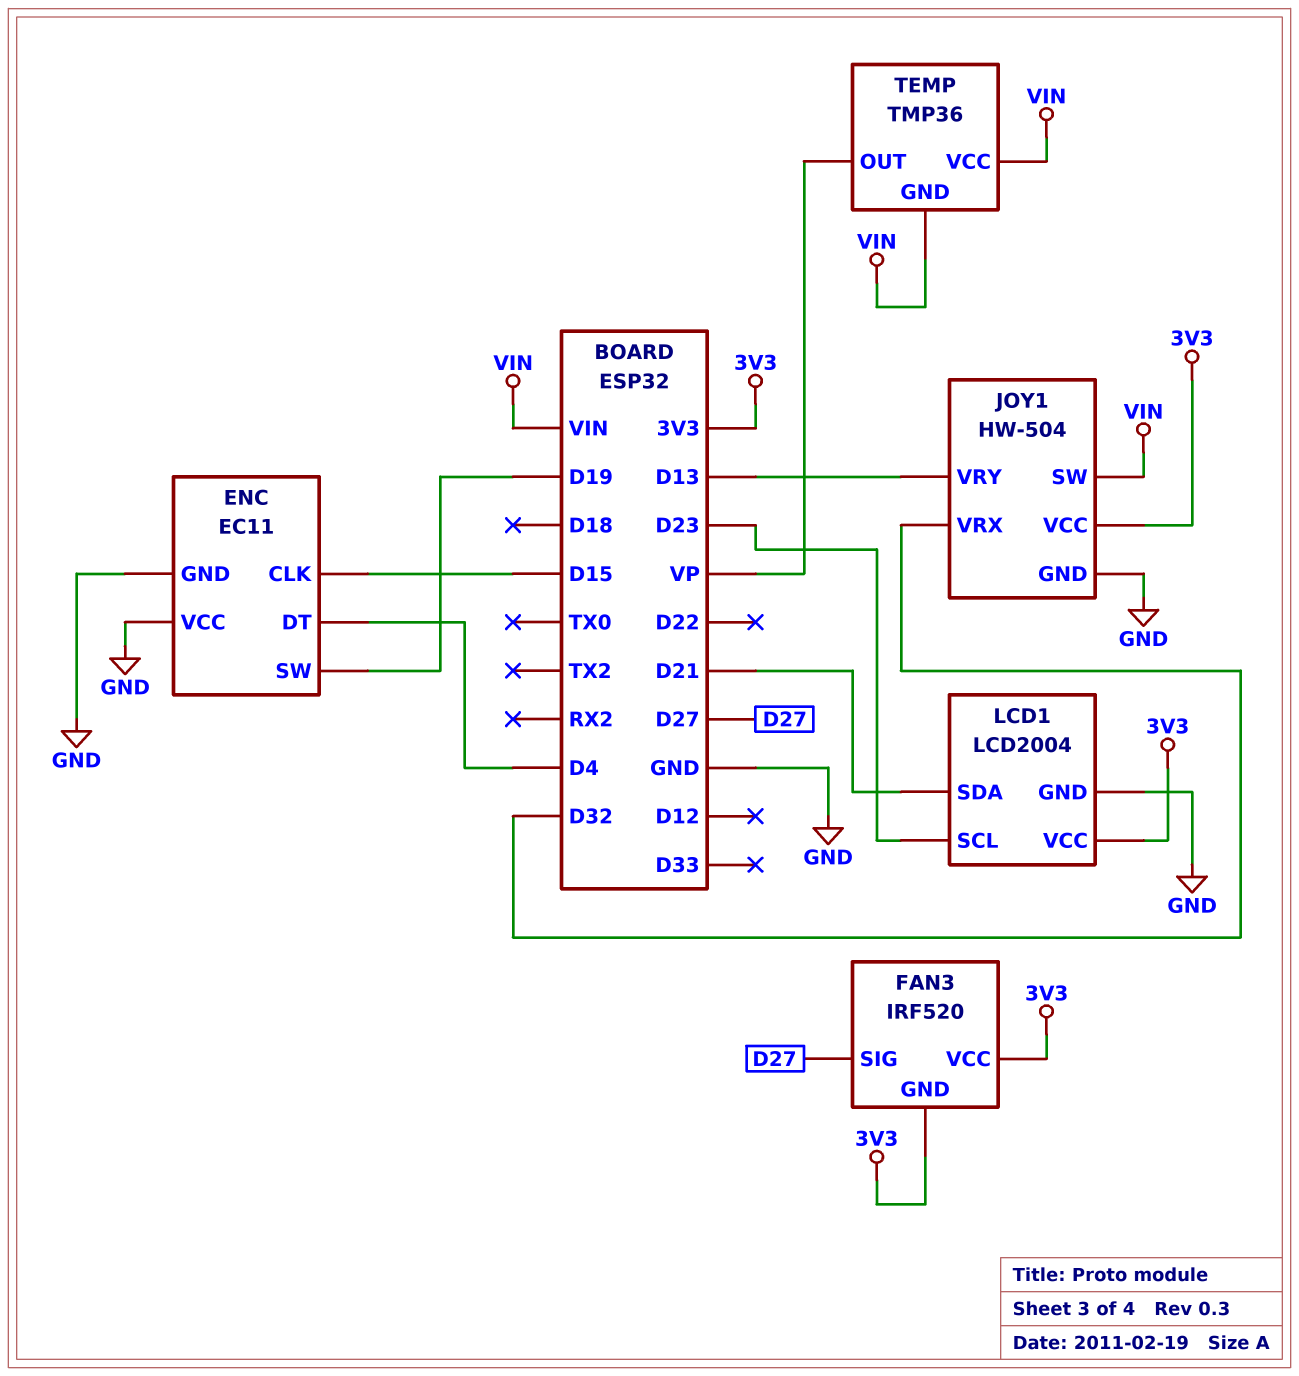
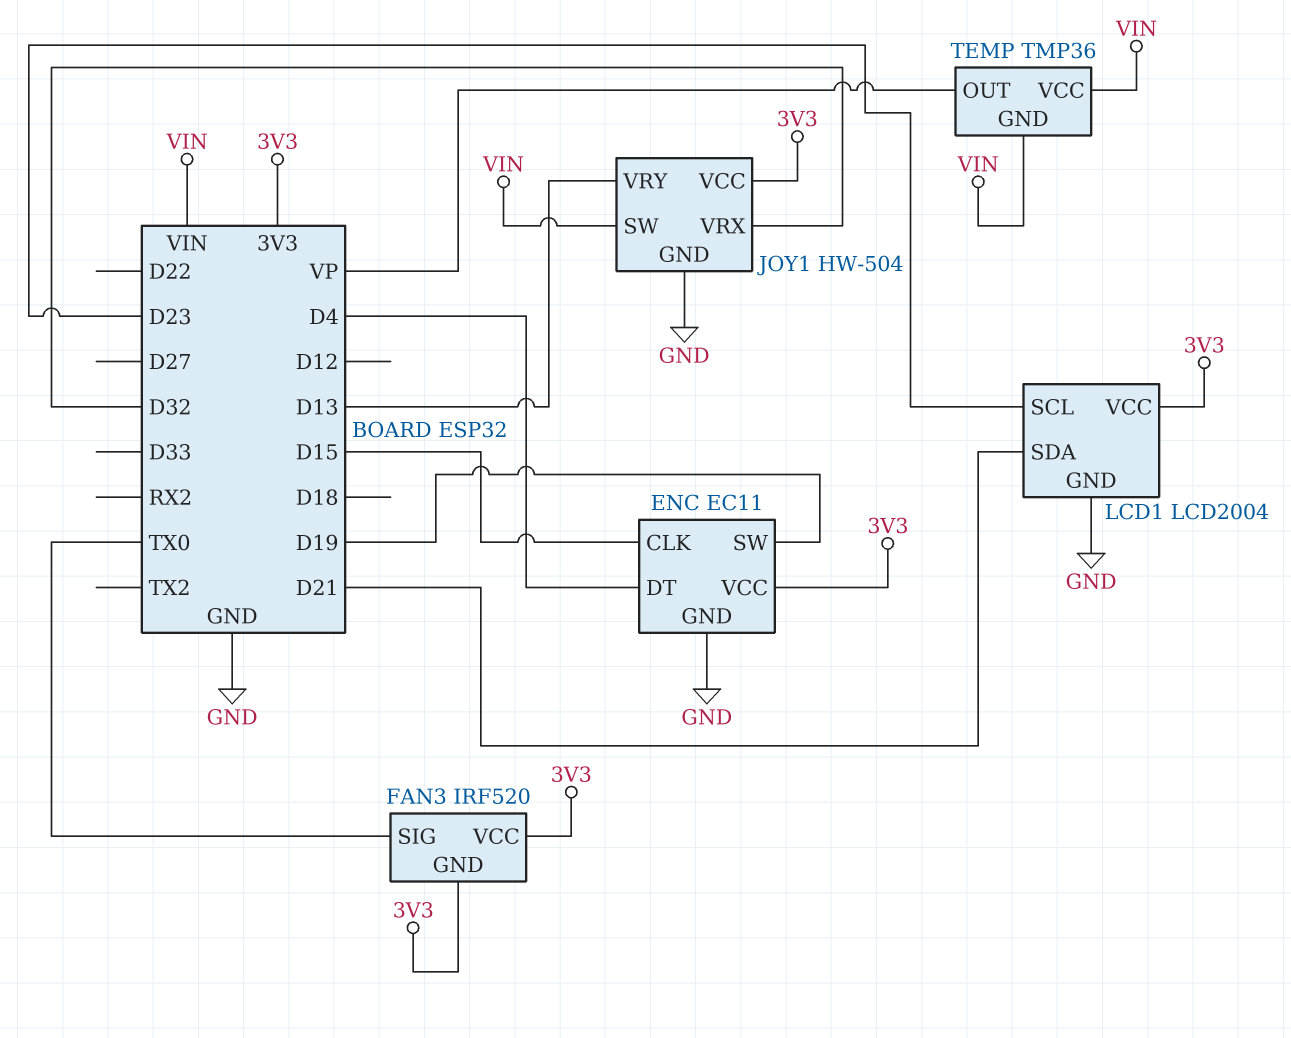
ENC pin VCC: GND -> 3V3
FAN3 pin SIG: D27 -> TX0

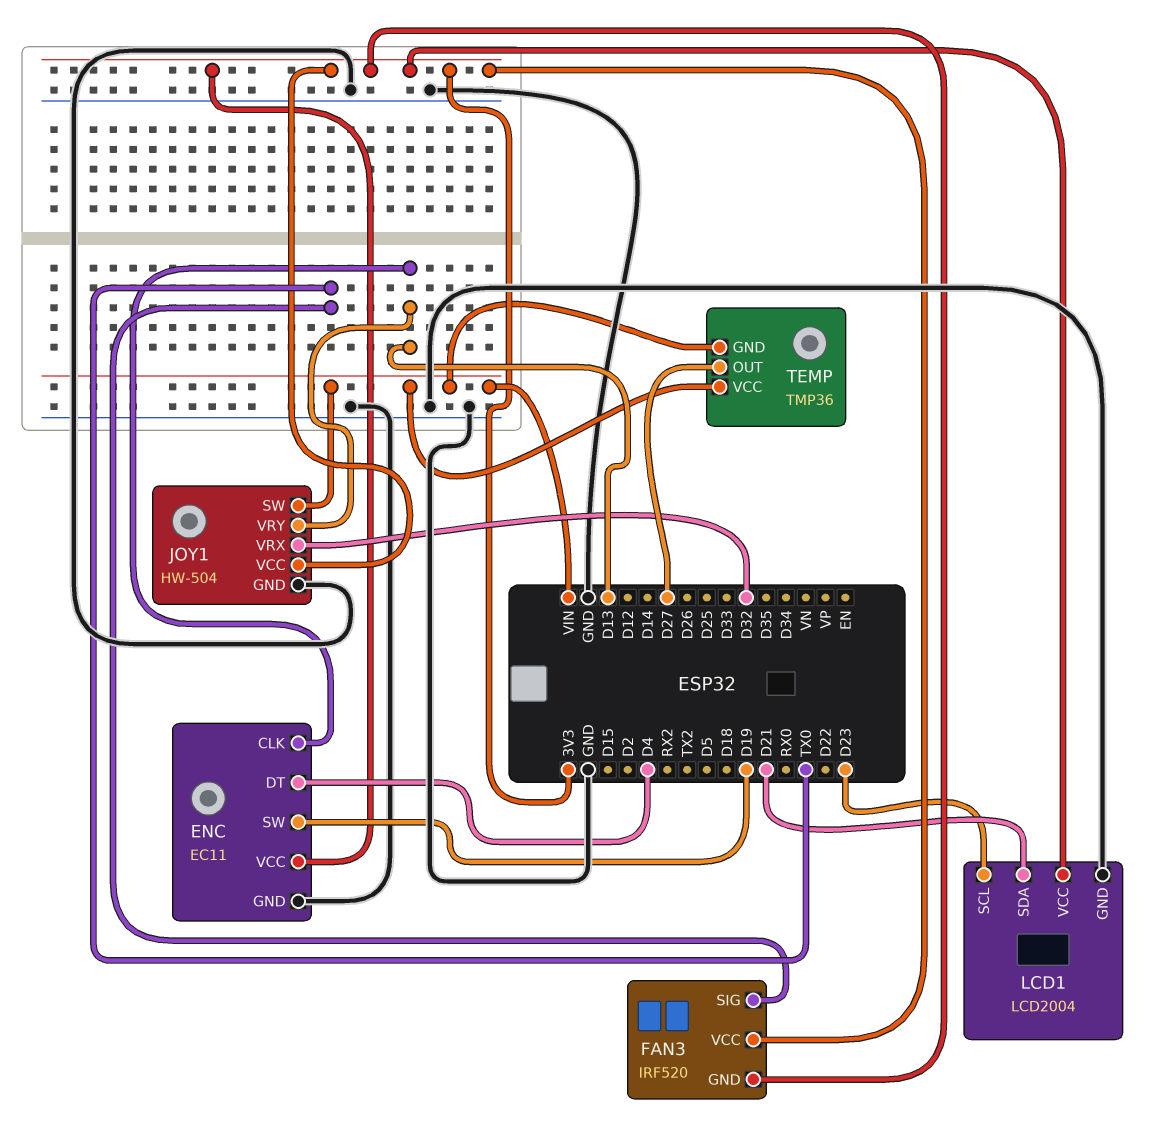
ENC pin CLK: D15 -> D13
TEMP pin OUT: VP -> D27

